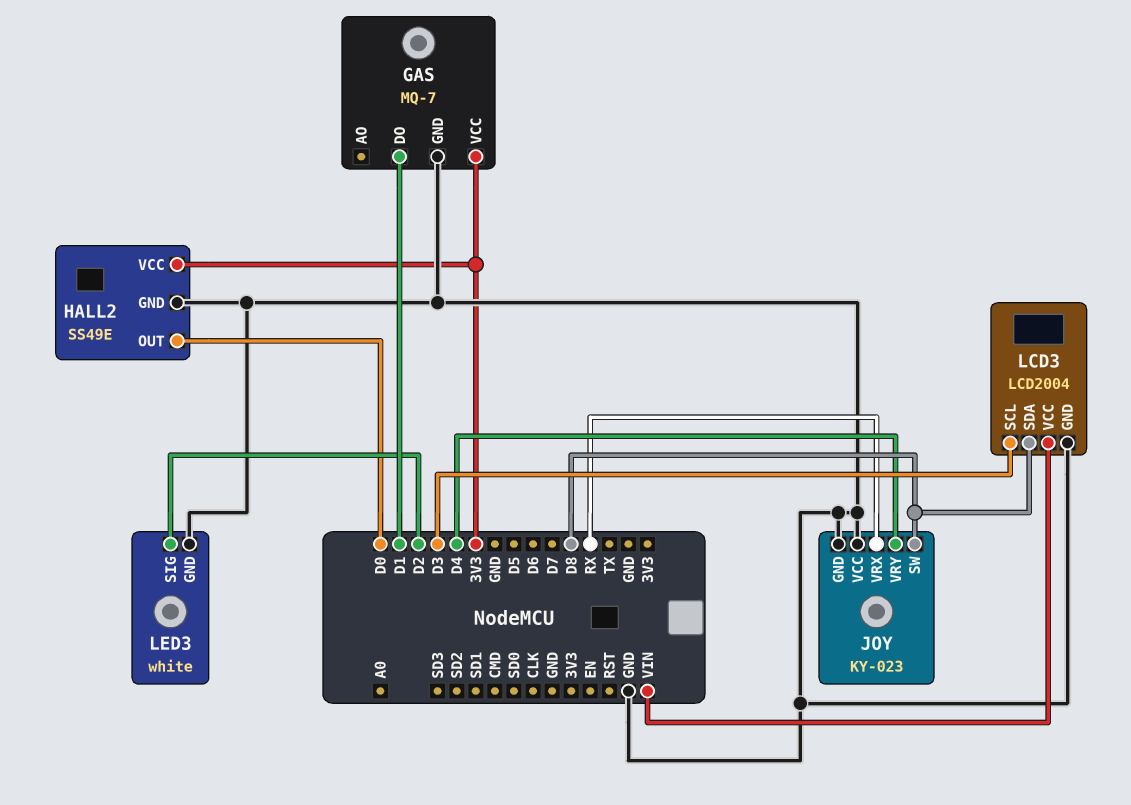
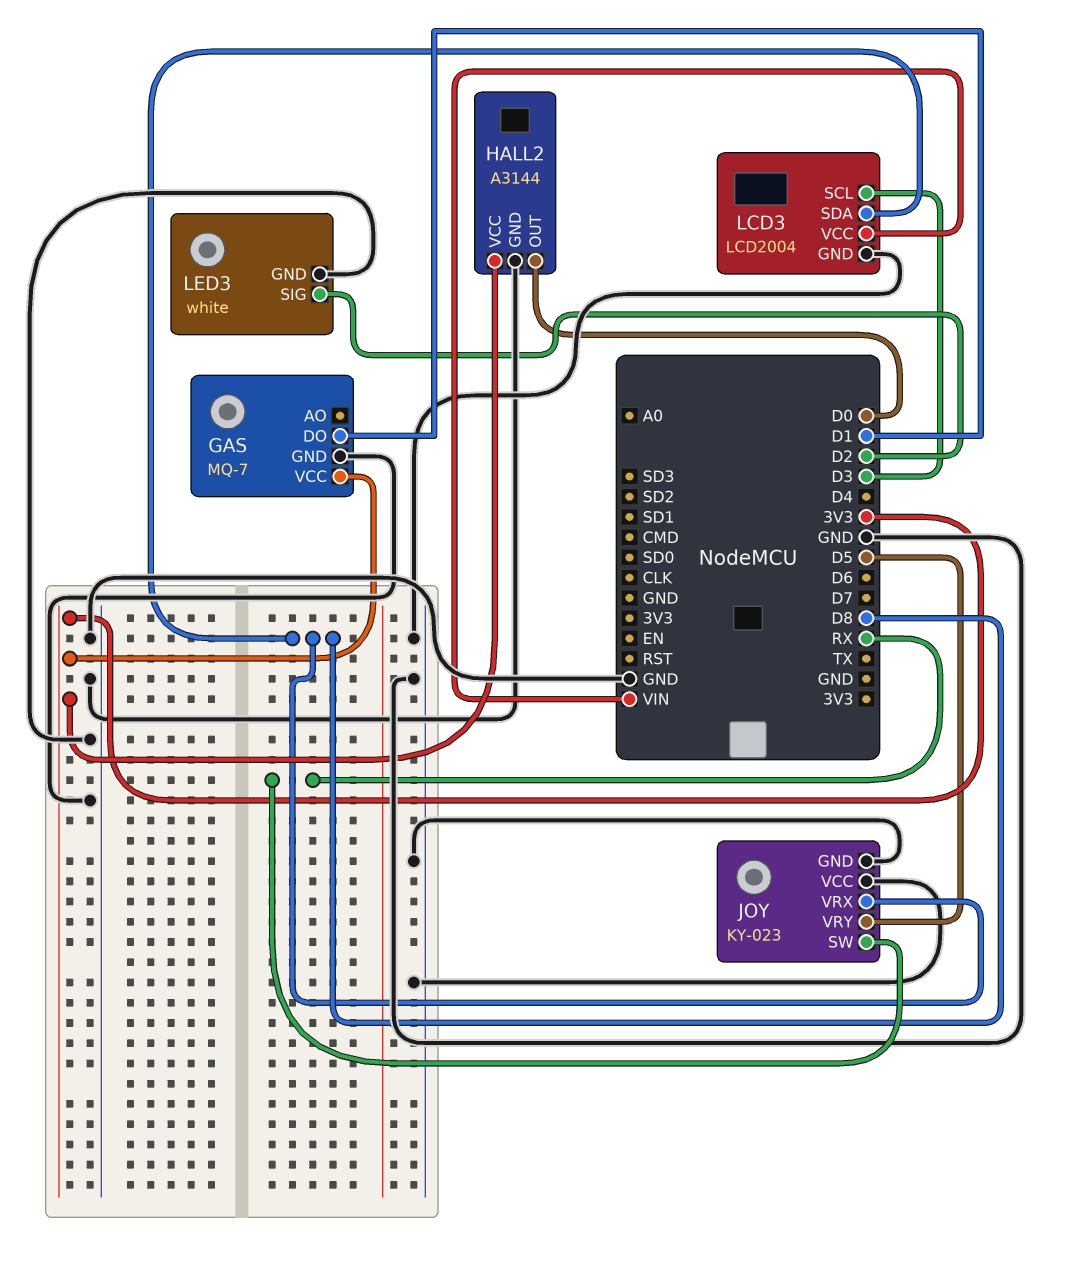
HALL2: SS49E -> A3144
JOY pin SW: D8 -> RX
JOY pin VRX: RX -> D8
JOY pin VRY: D4 -> D5

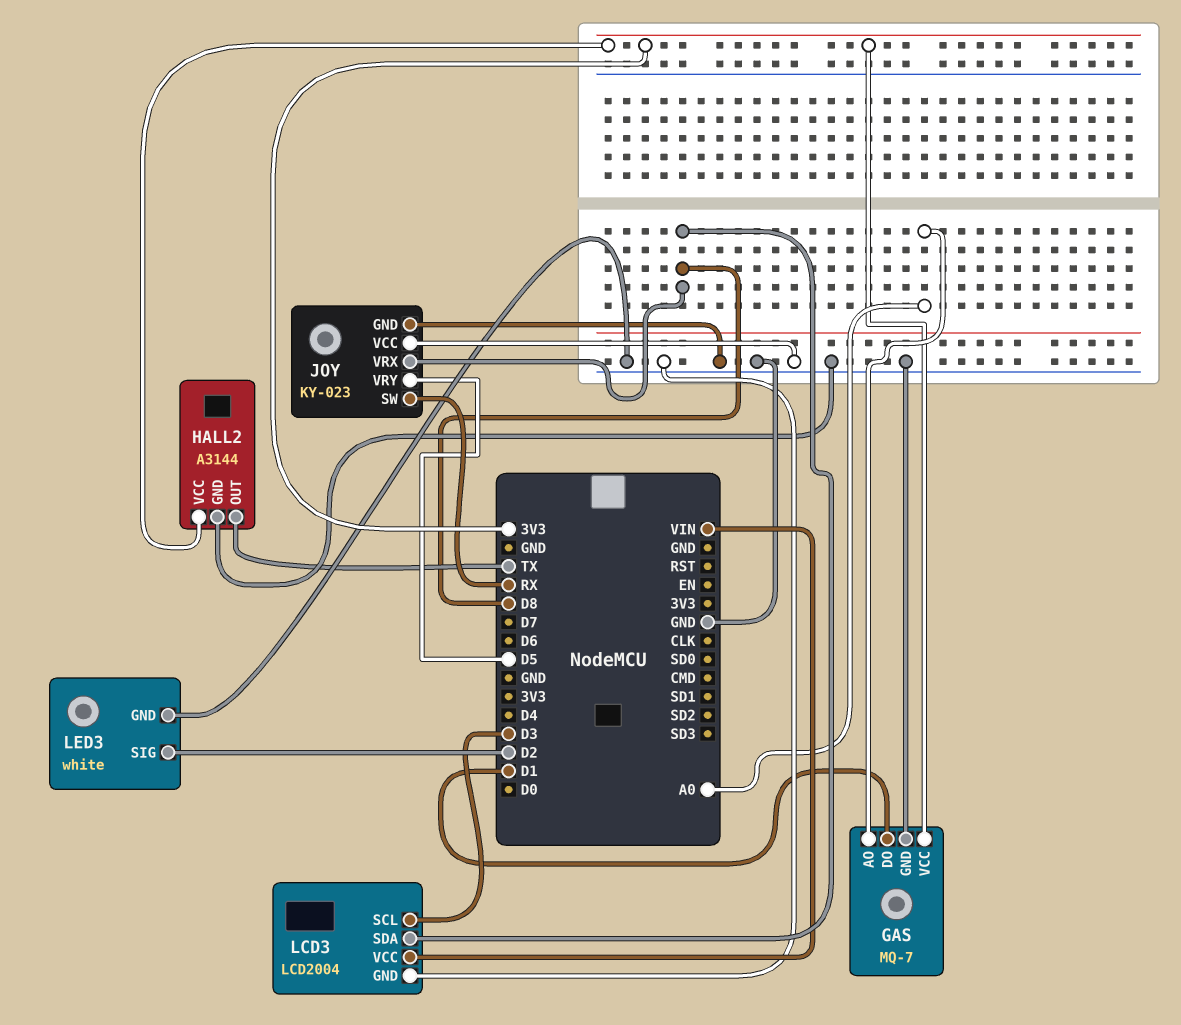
GAS pin AO: none -> A0
HALL2 pin OUT: D0 -> TX

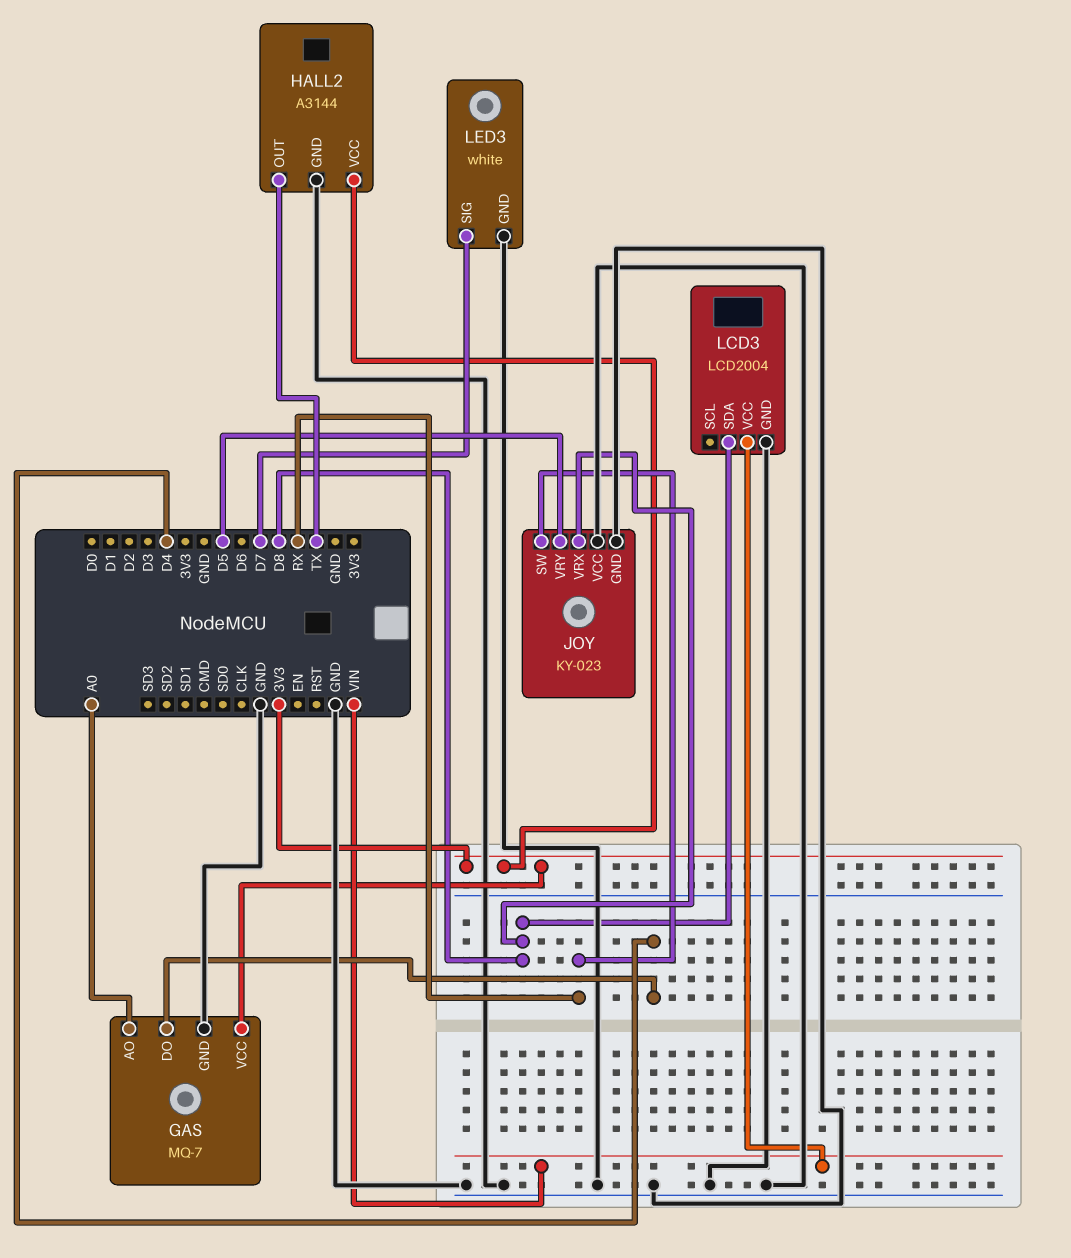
GAS pin DO: D1 -> D4
LCD3 pin SCL: D3 -> none
LED3 pin SIG: D2 -> D7

